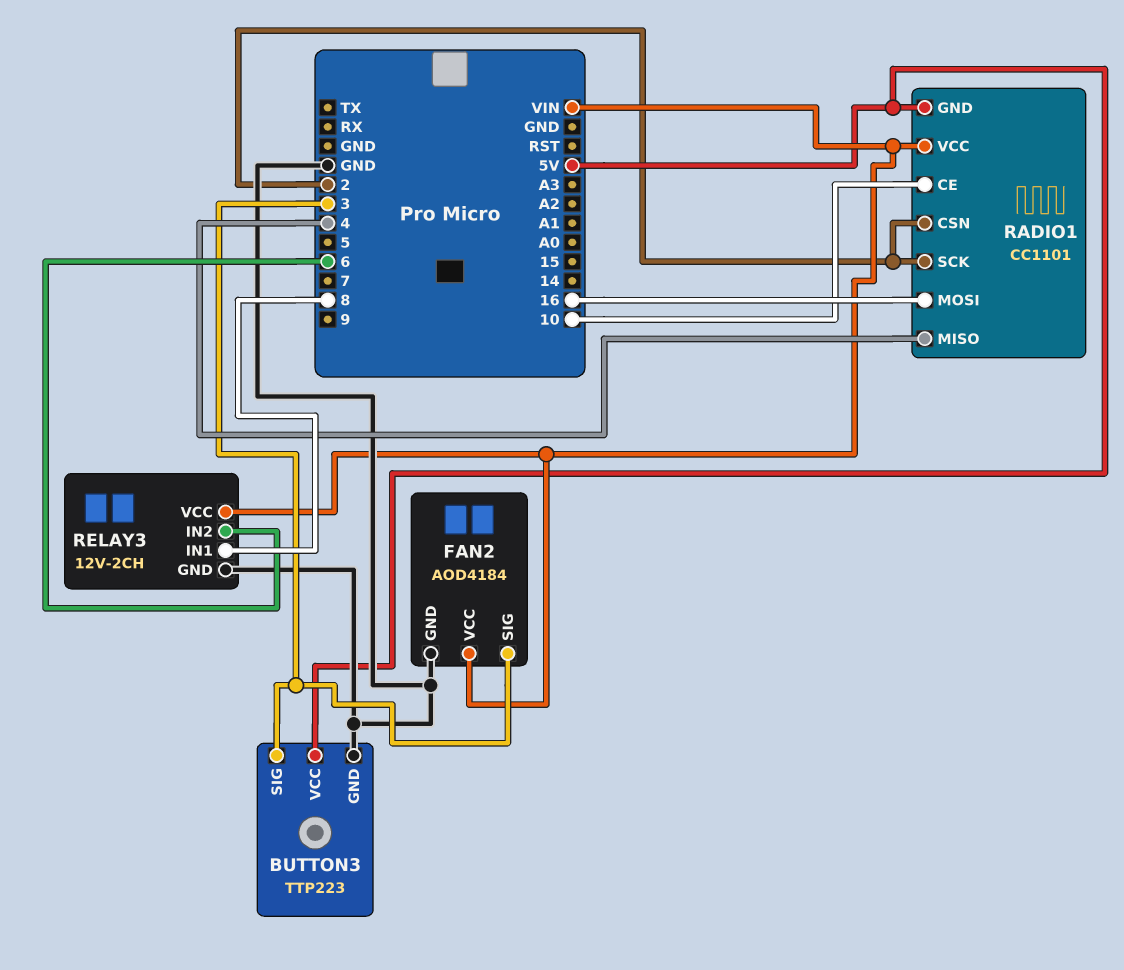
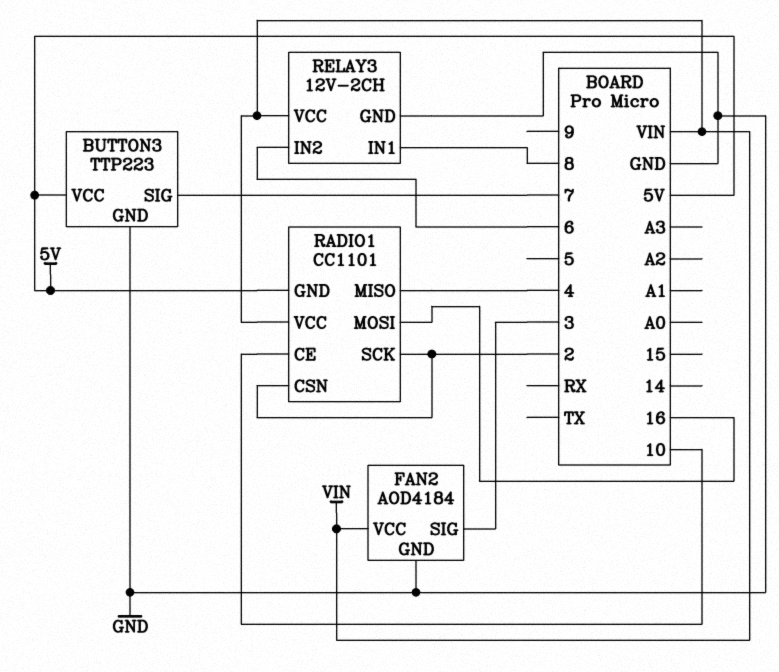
BUTTON3 pin SIG: 3 -> 7

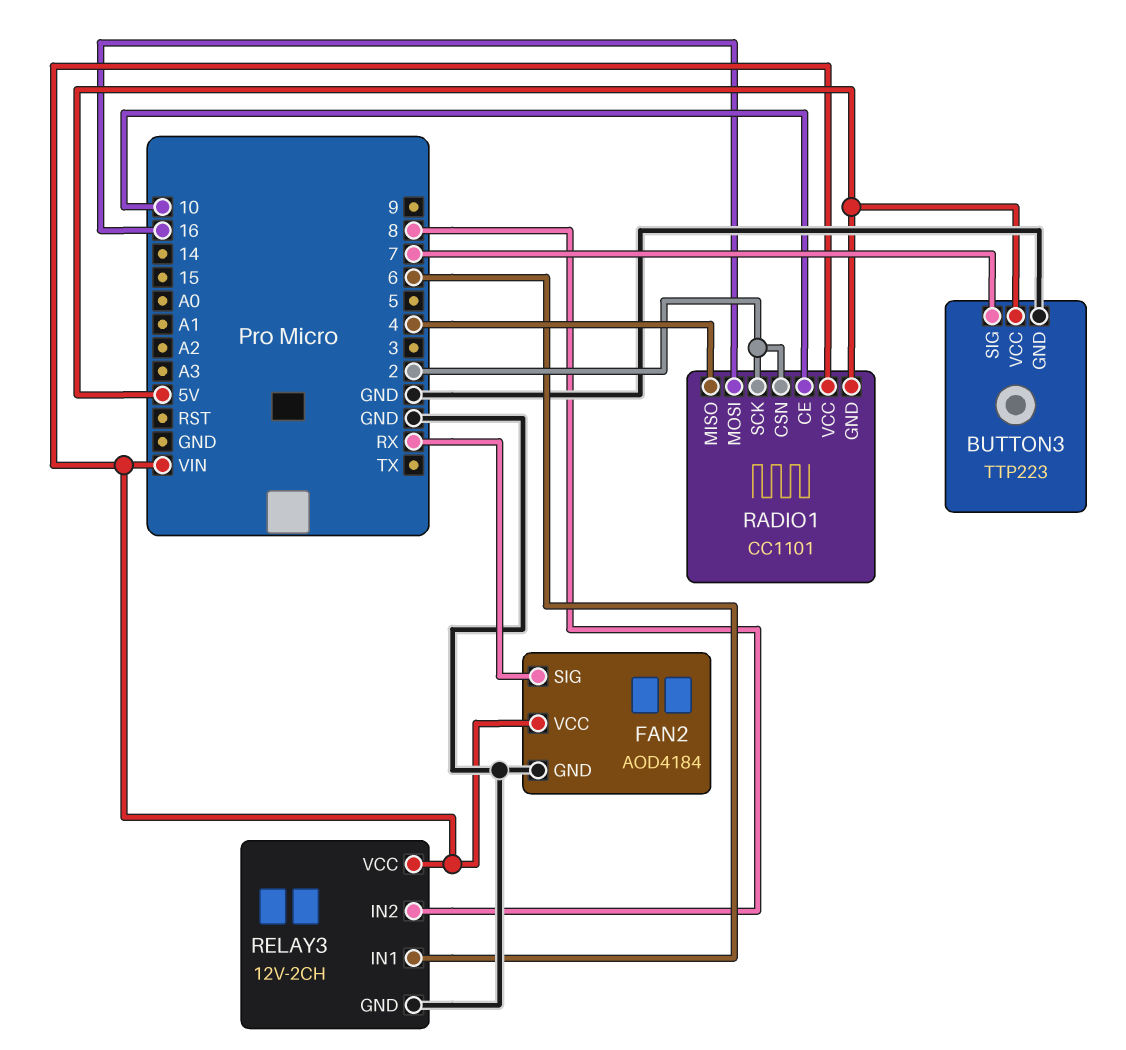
FAN2 pin SIG: 3 -> RX
RELAY3 pin IN1: 8 -> 6
RELAY3 pin IN2: 6 -> 8

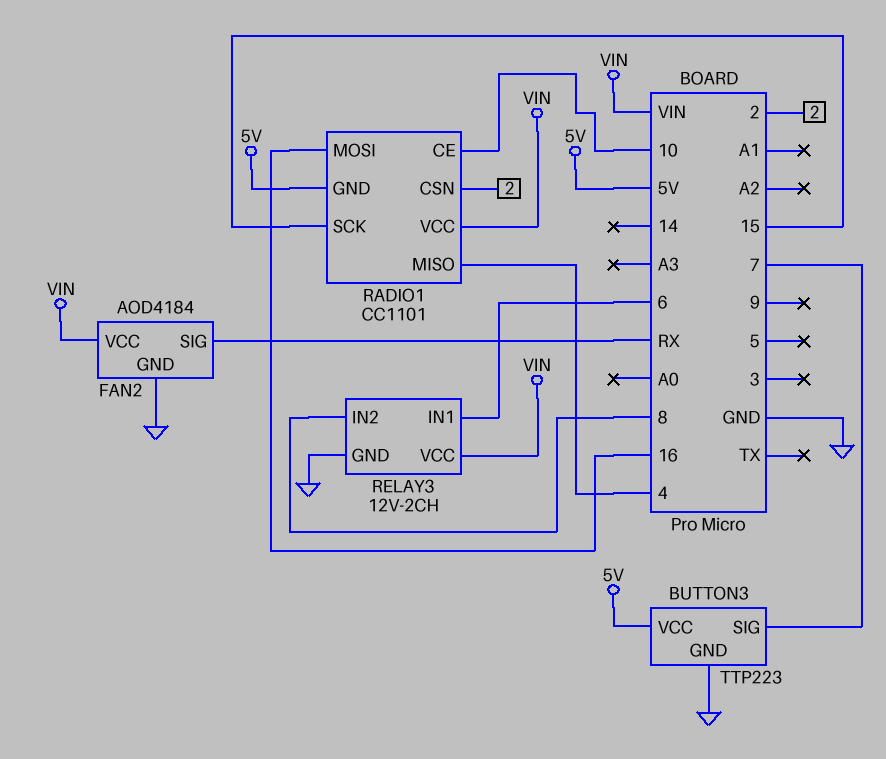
RADIO1 pin SCK: 2 -> 15

